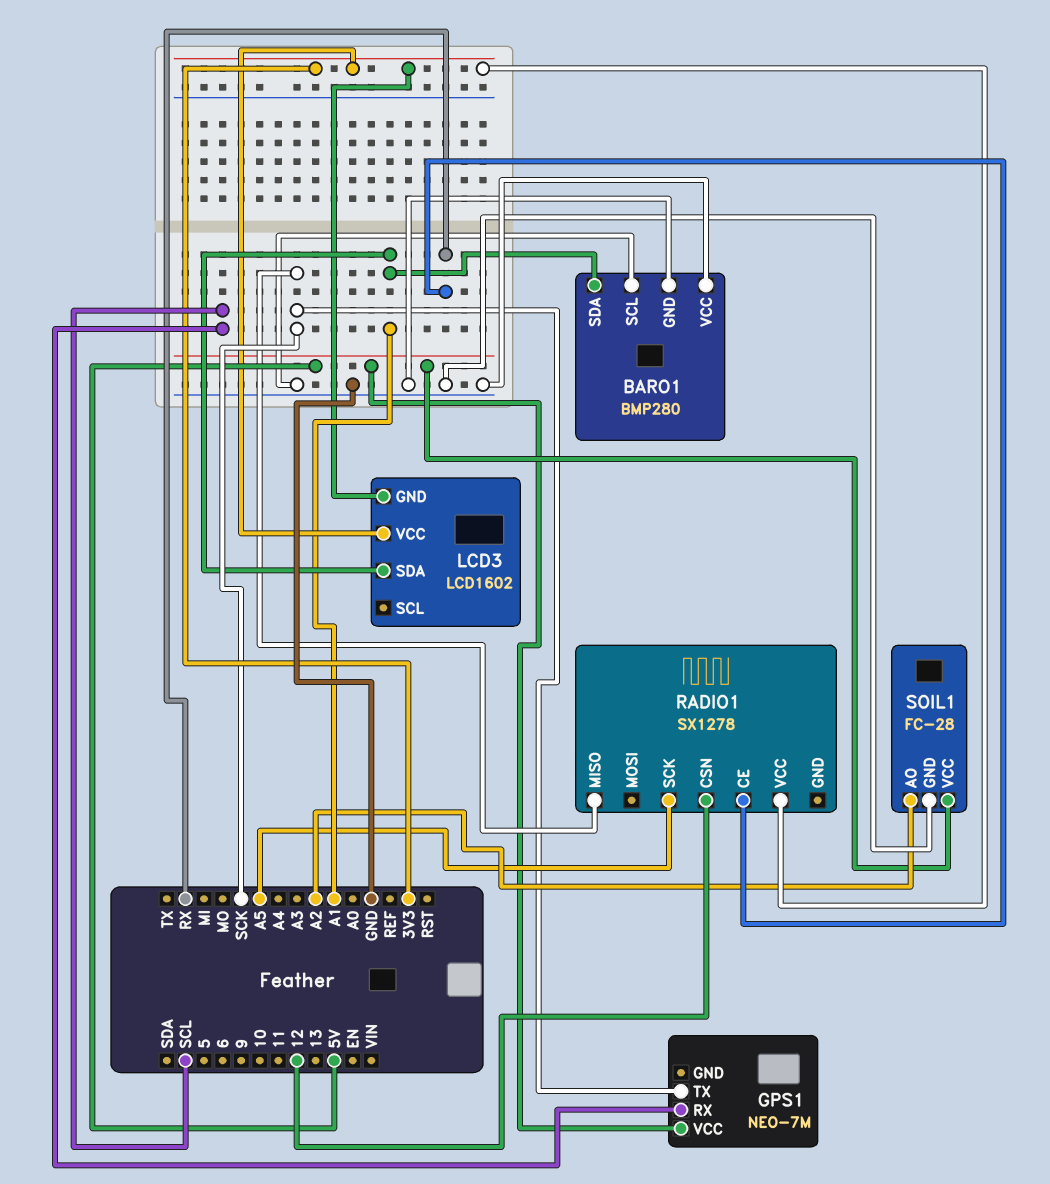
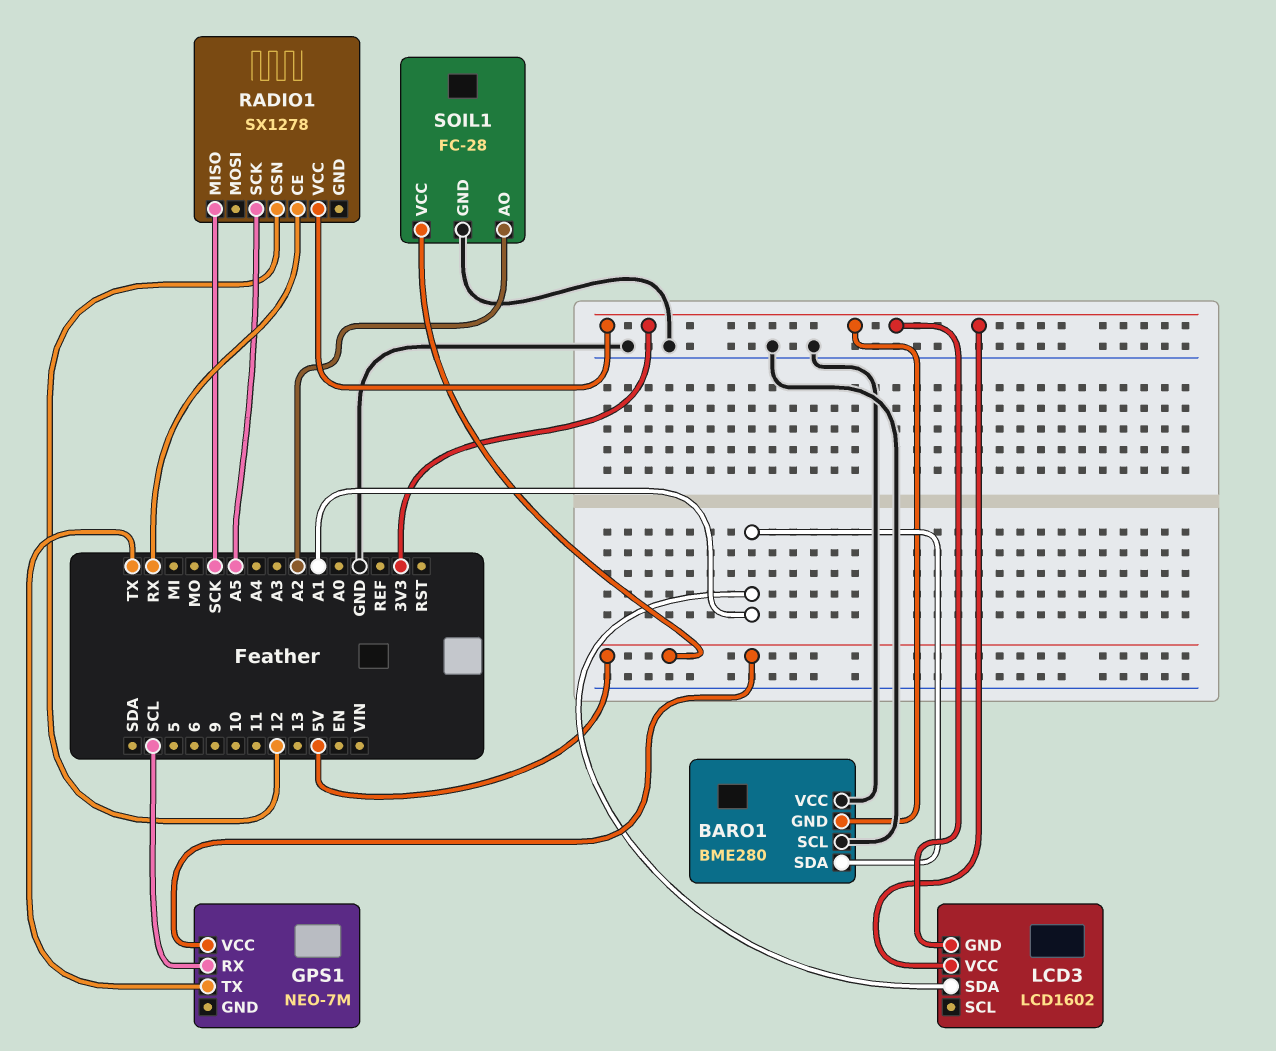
BARO1: BMP280 -> BME280
BARO1 pin GND: GND -> 3V3
GPS1 pin TX: SCK -> TX

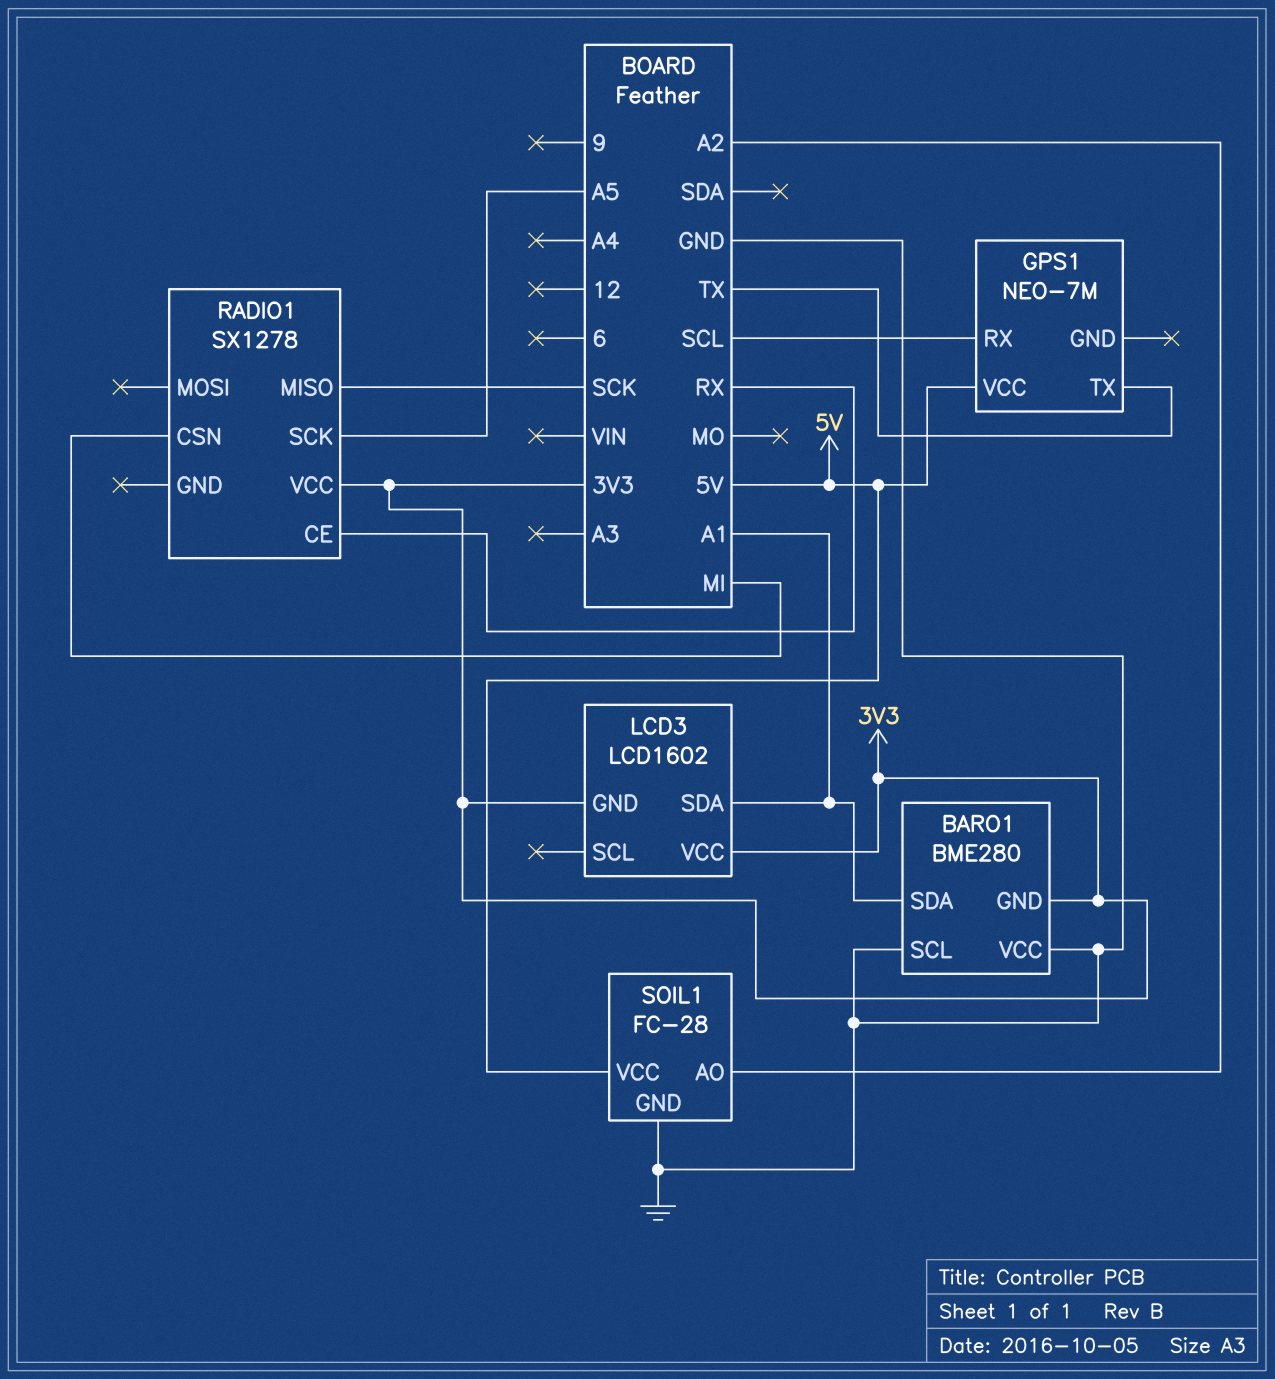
RADIO1 pin CSN: 12 -> MI

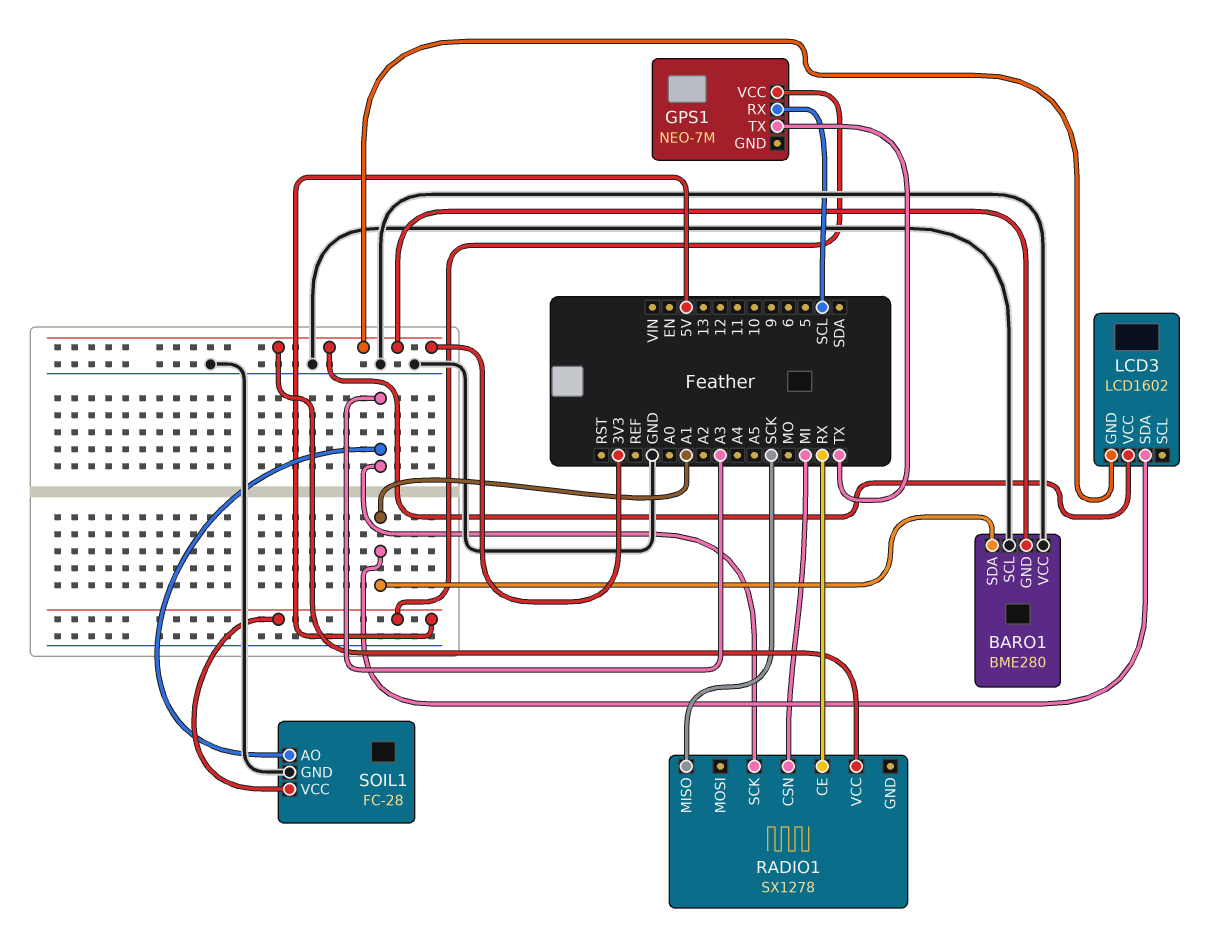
RADIO1 pin SCK: A5 -> A3
SOIL1 pin AO: A2 -> A3

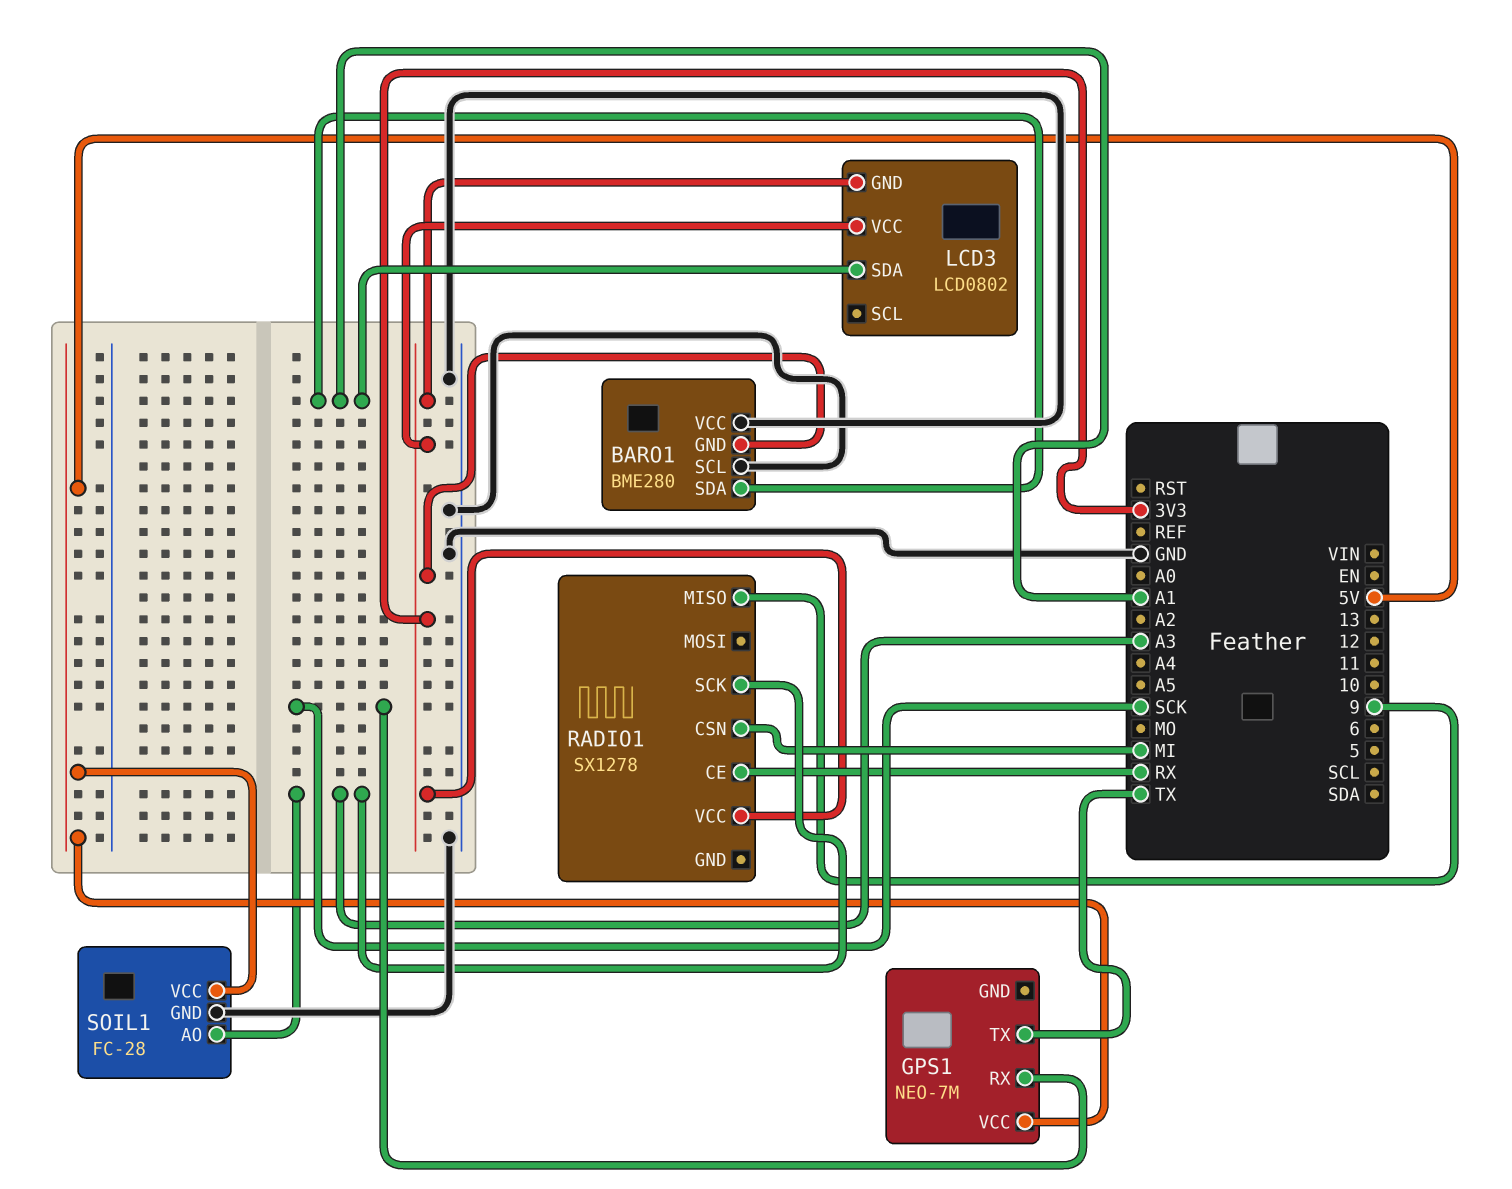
GPS1 pin RX: SCL -> SCK
LCD3: LCD1602 -> LCD0802
RADIO1 pin MISO: SCK -> 9

